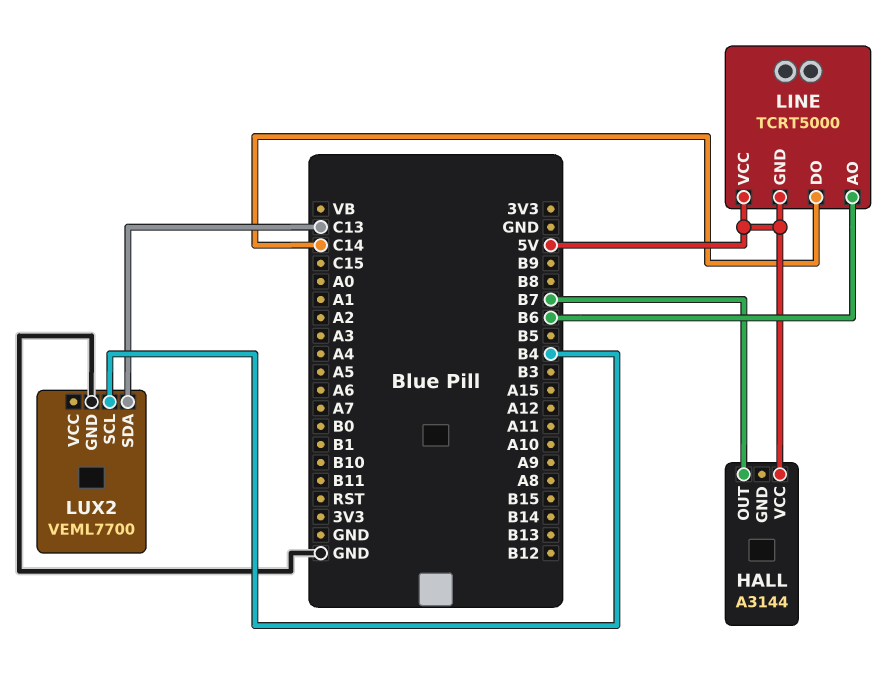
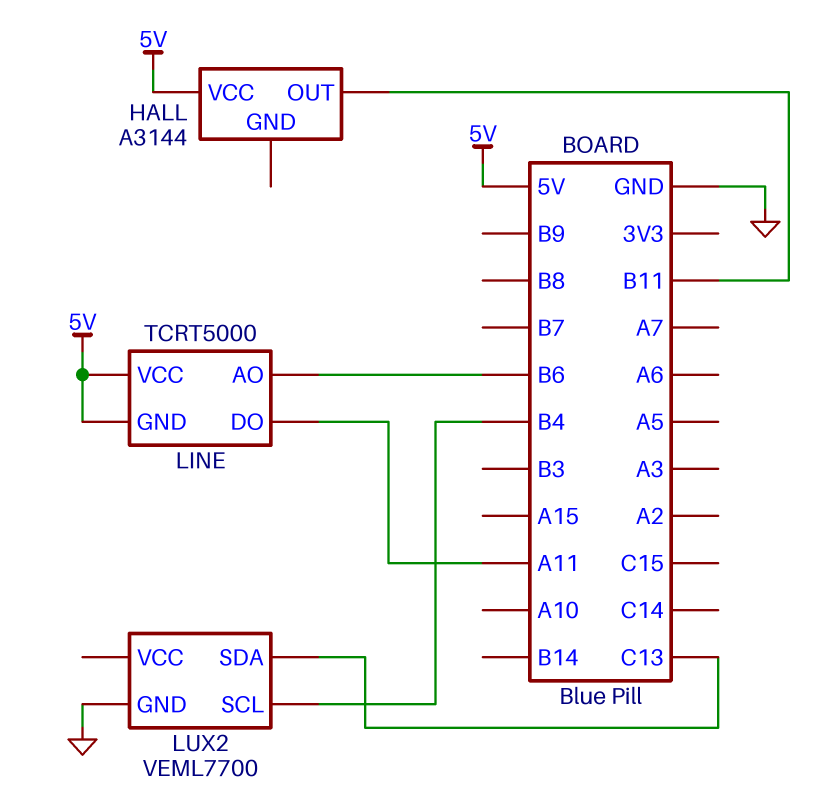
HALL pin OUT: B7 -> B11
LINE pin DO: C14 -> A11

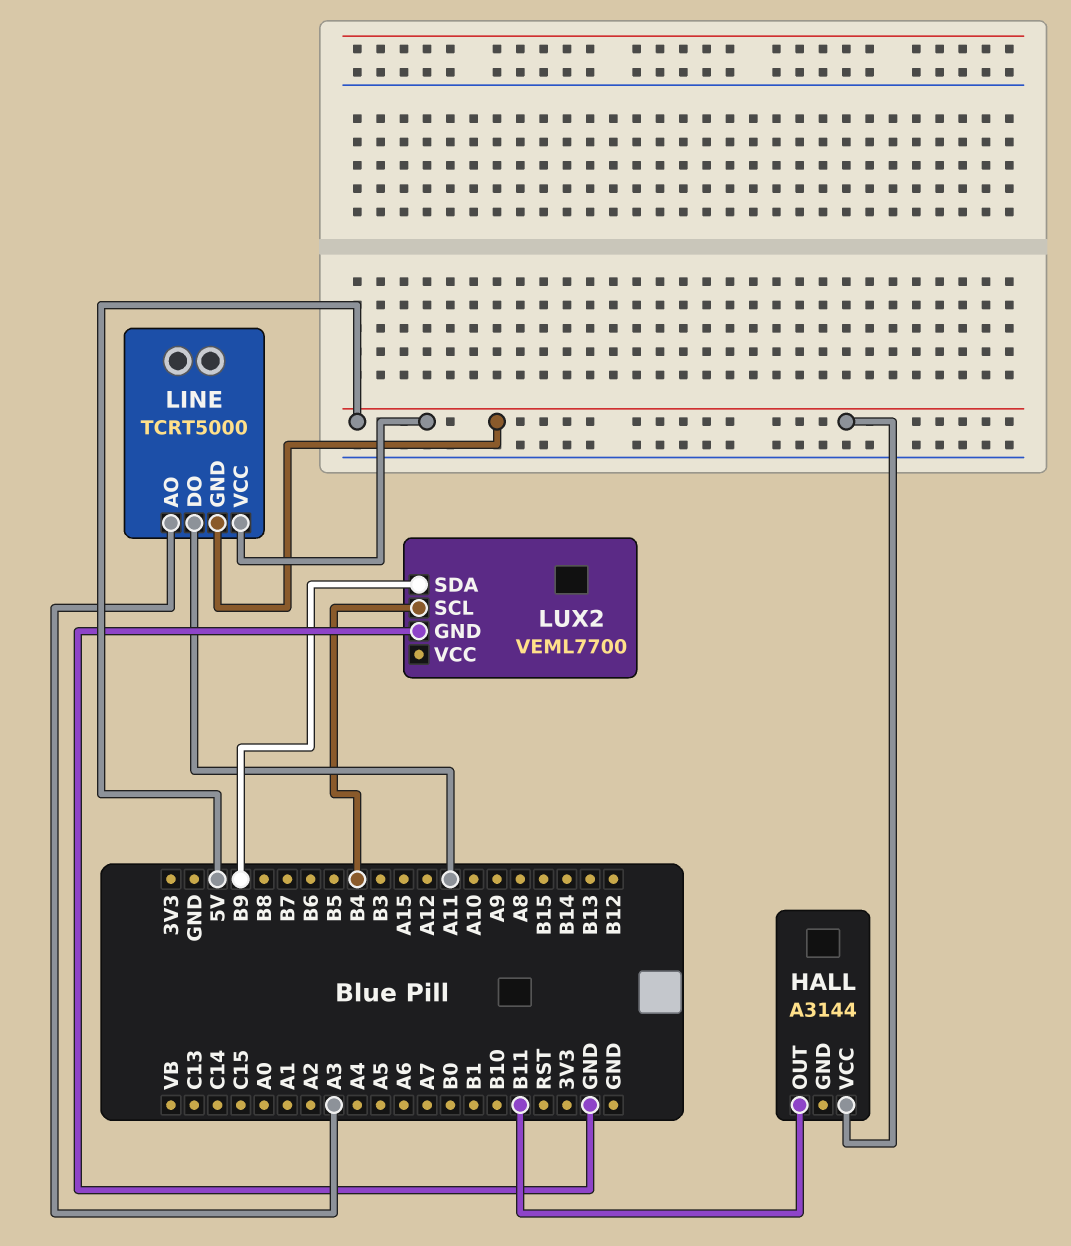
LINE pin AO: B6 -> A3
LUX2 pin SDA: C13 -> B9

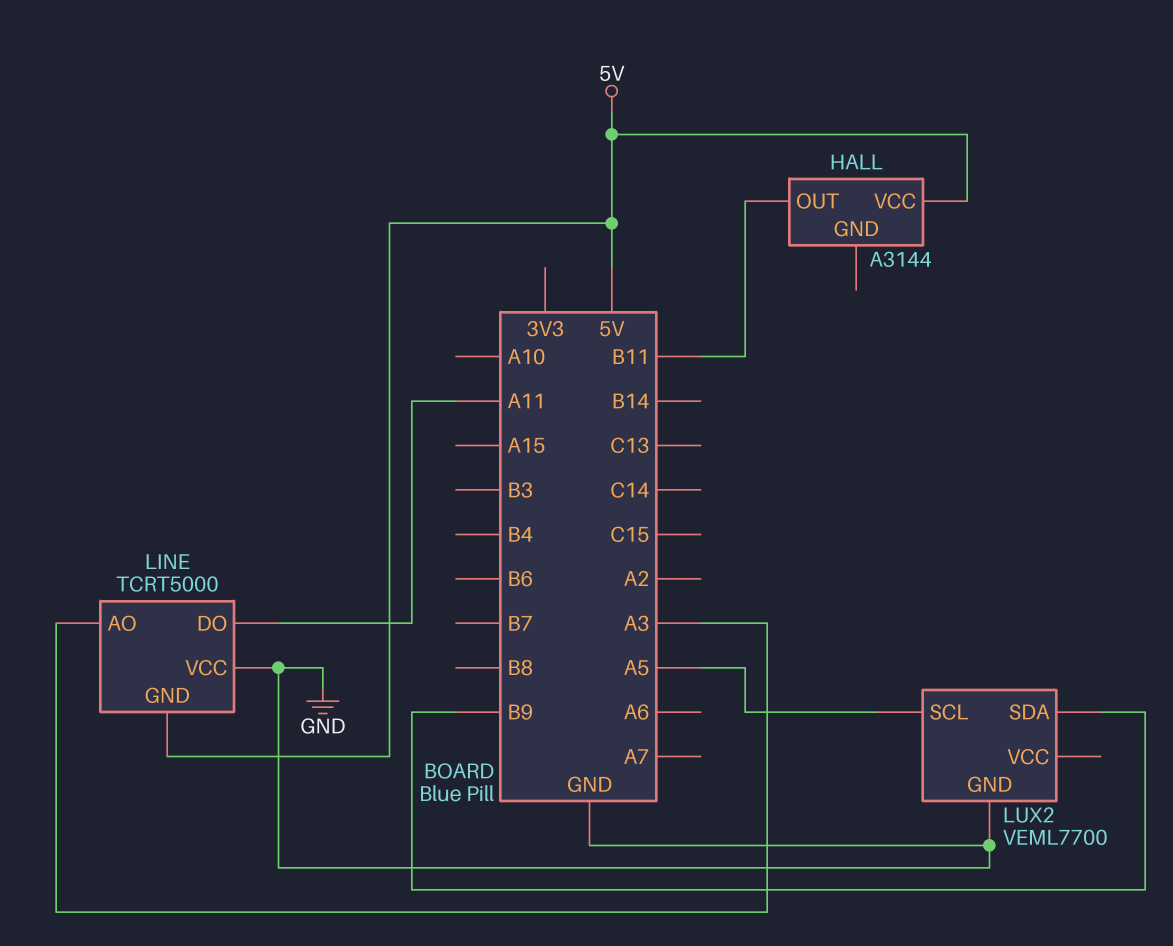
LINE pin VCC: 5V -> GND
LUX2 pin SCL: B4 -> A5

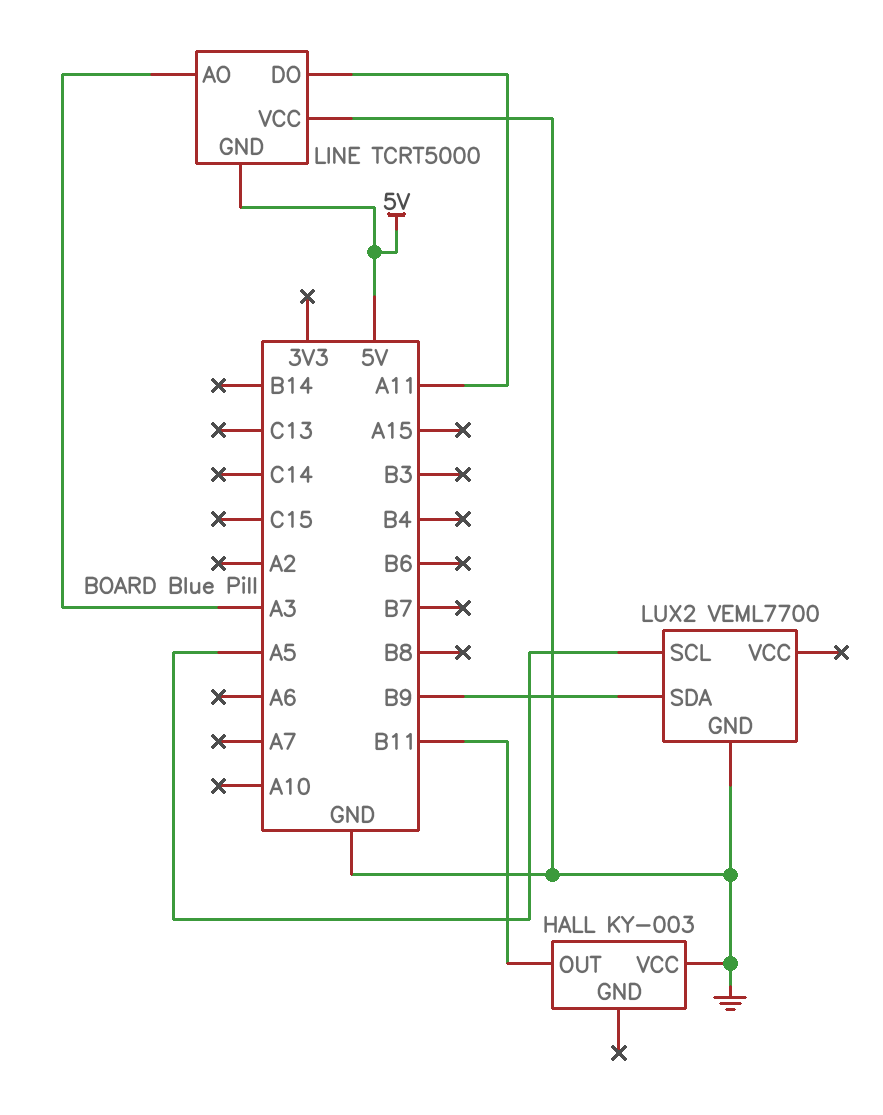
HALL: A3144 -> KY-003
HALL pin VCC: 5V -> GND

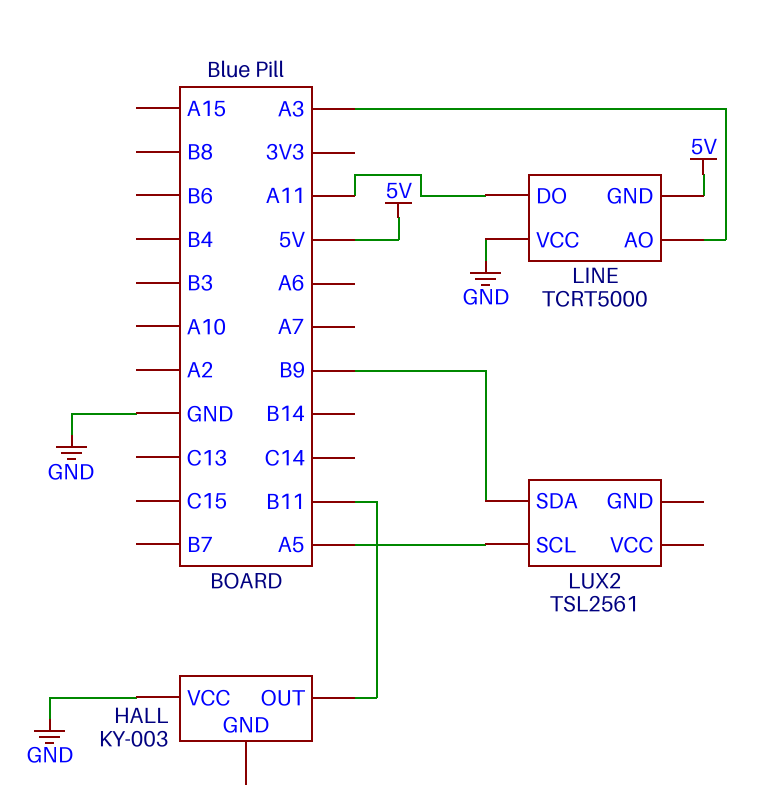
LUX2: VEML7700 -> TSL2561
LUX2 pin GND: GND -> none

